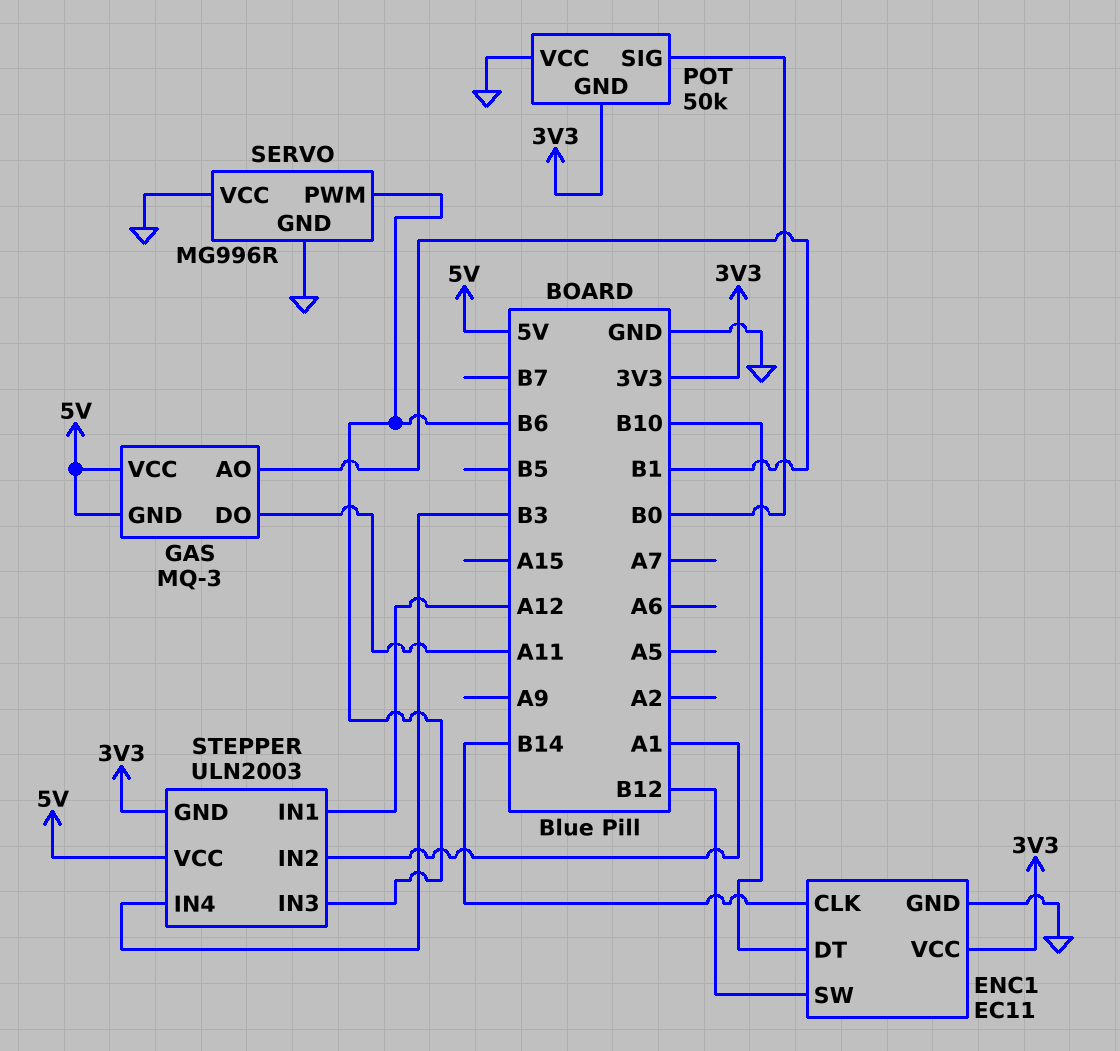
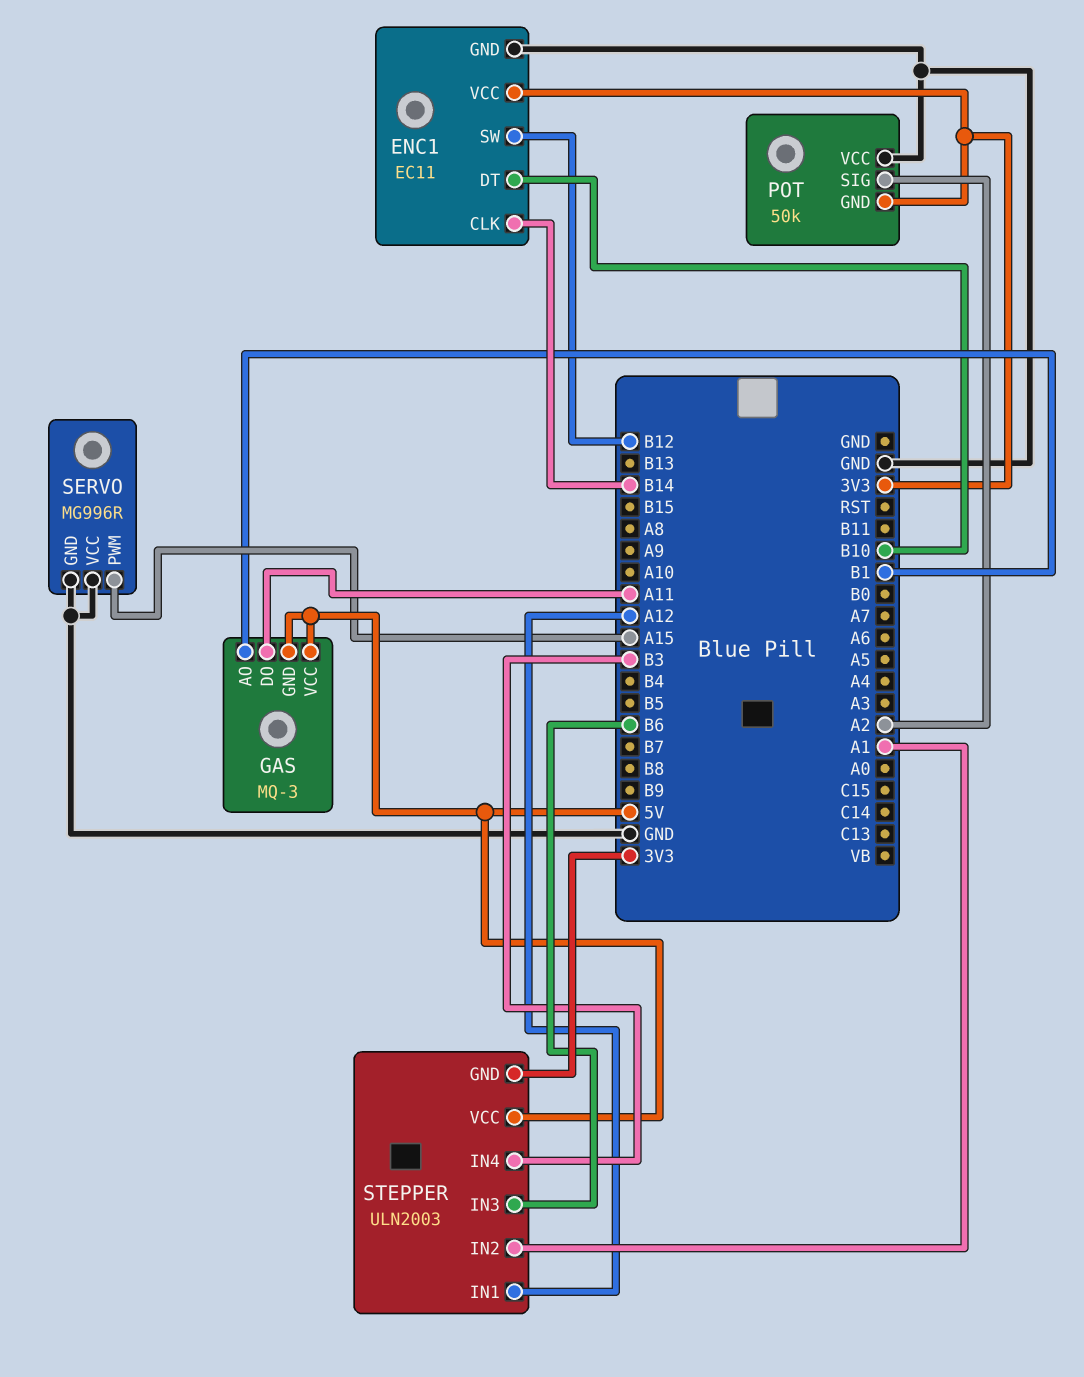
POT pin SIG: B0 -> A2
SERVO pin PWM: B6 -> A15

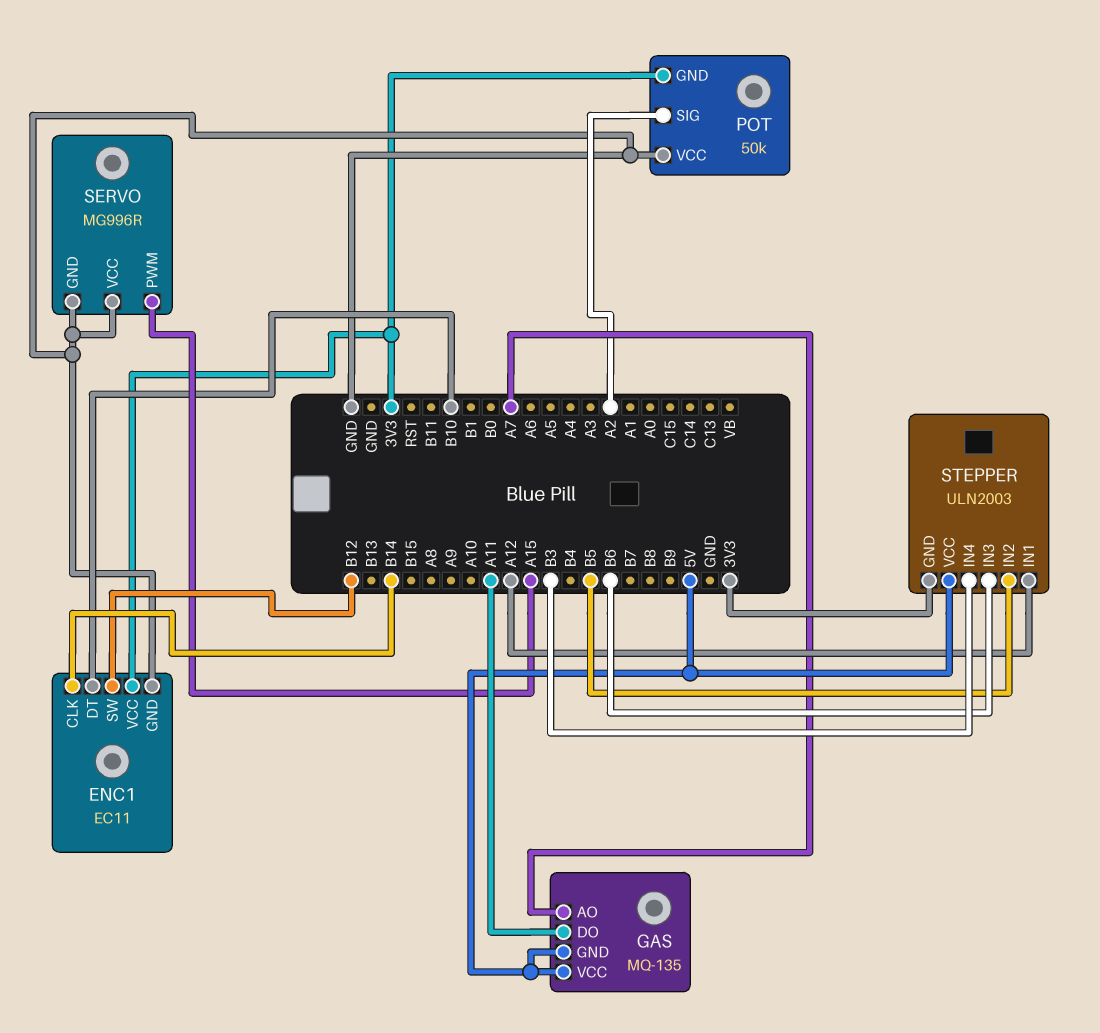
GAS: MQ-3 -> MQ-135
GAS pin AO: B1 -> A7
STEPPER pin IN2: A1 -> B5

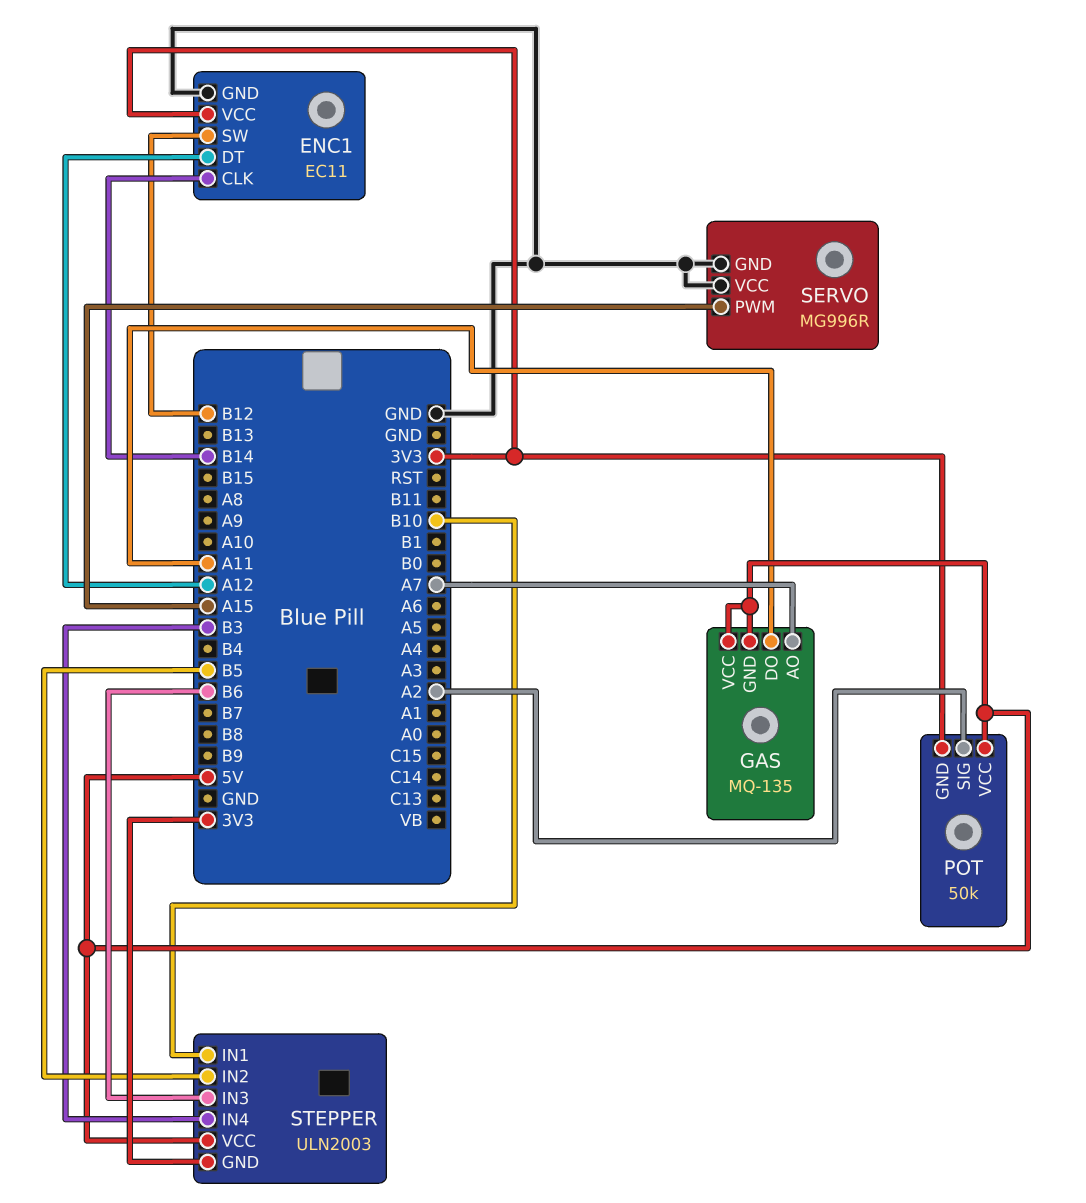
ENC1 pin DT: B10 -> A12
POT pin VCC: GND -> 5V
STEPPER pin IN1: A12 -> B10

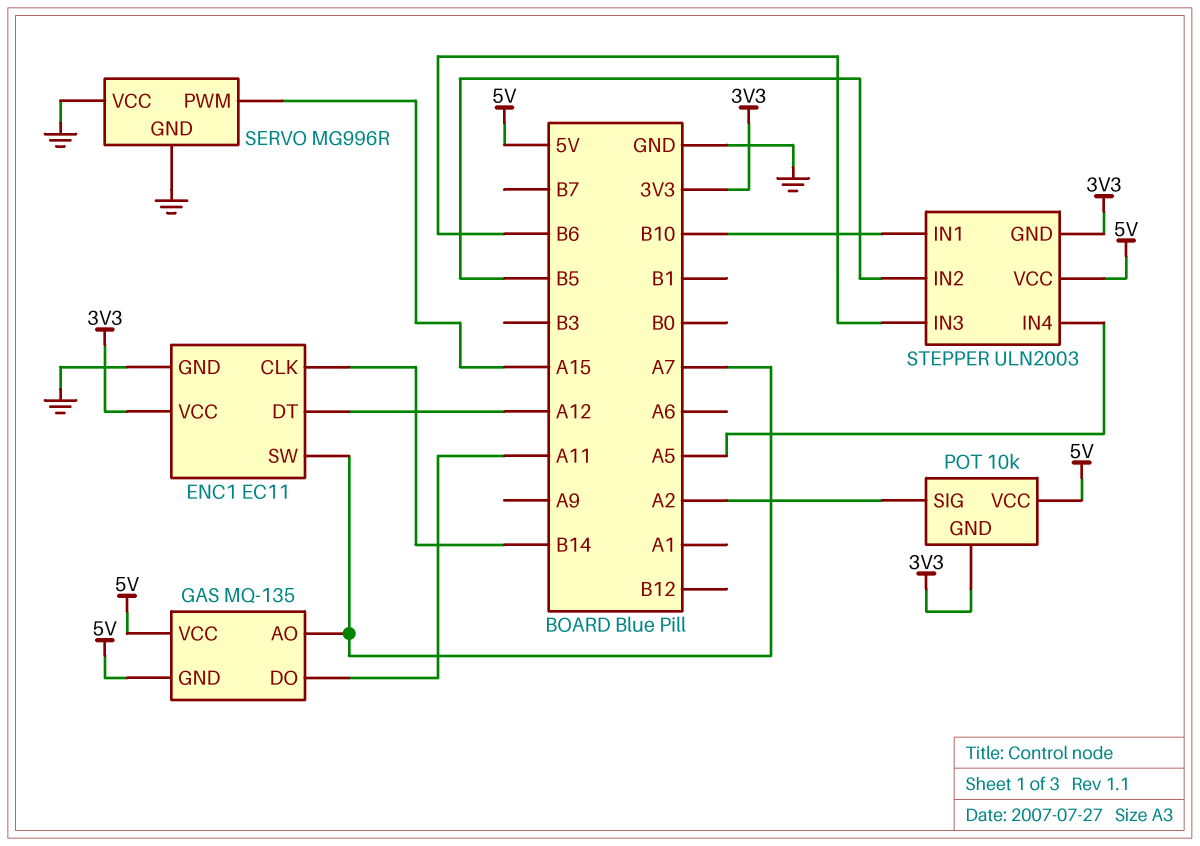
ENC1 pin SW: B12 -> A7
POT: 50k -> 10k
STEPPER pin IN4: B3 -> A5

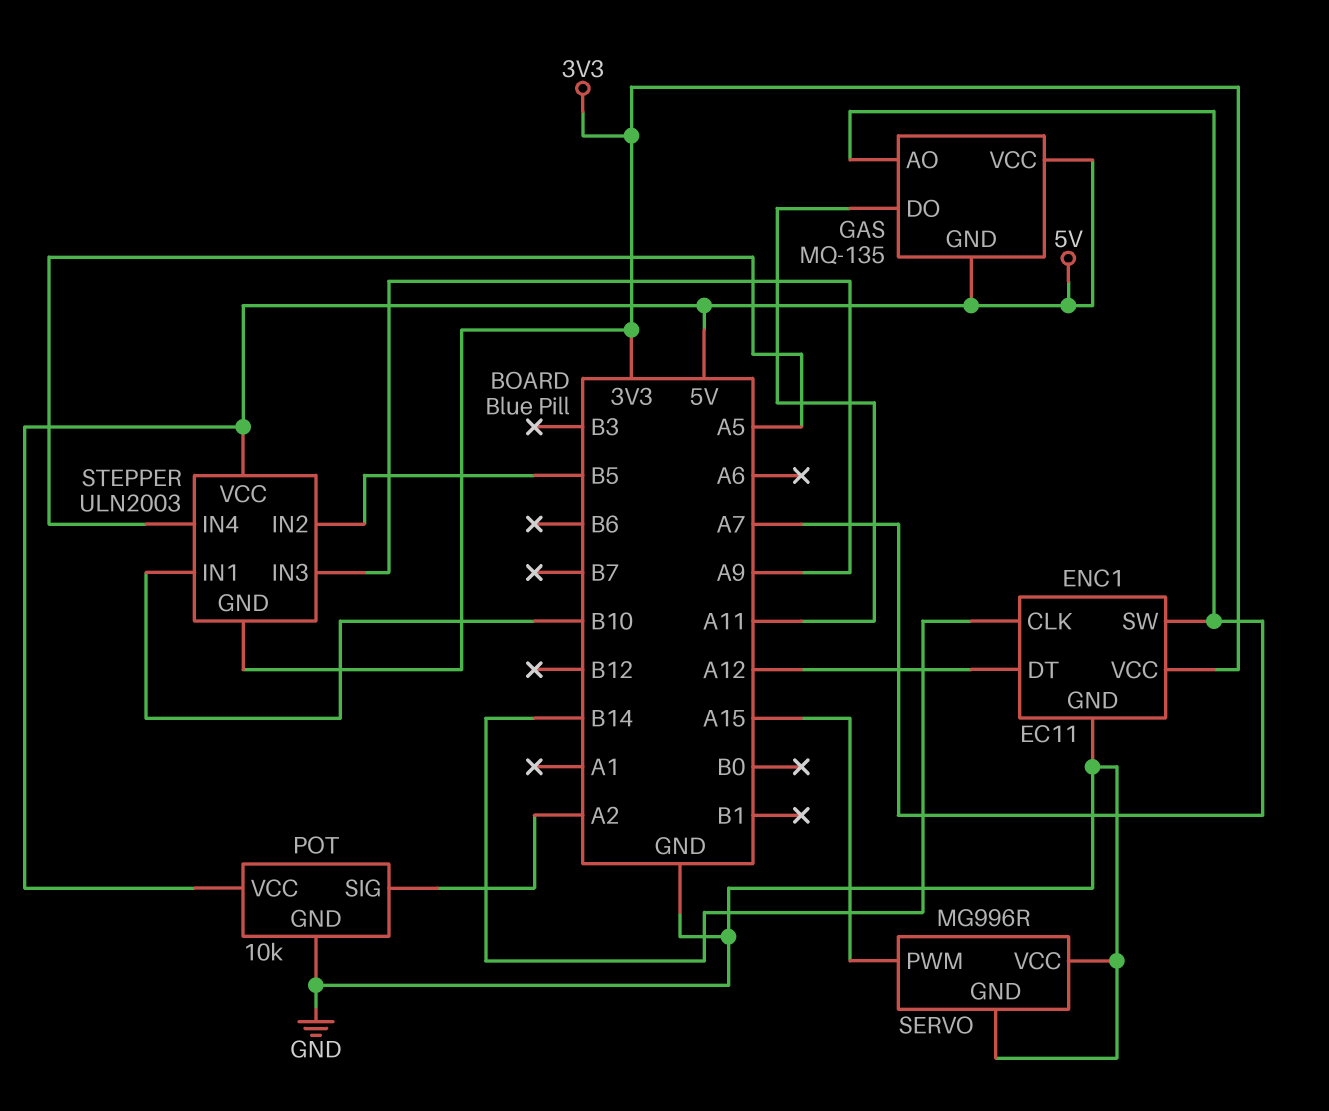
POT pin GND: 3V3 -> GND
STEPPER pin IN3: B6 -> A9

